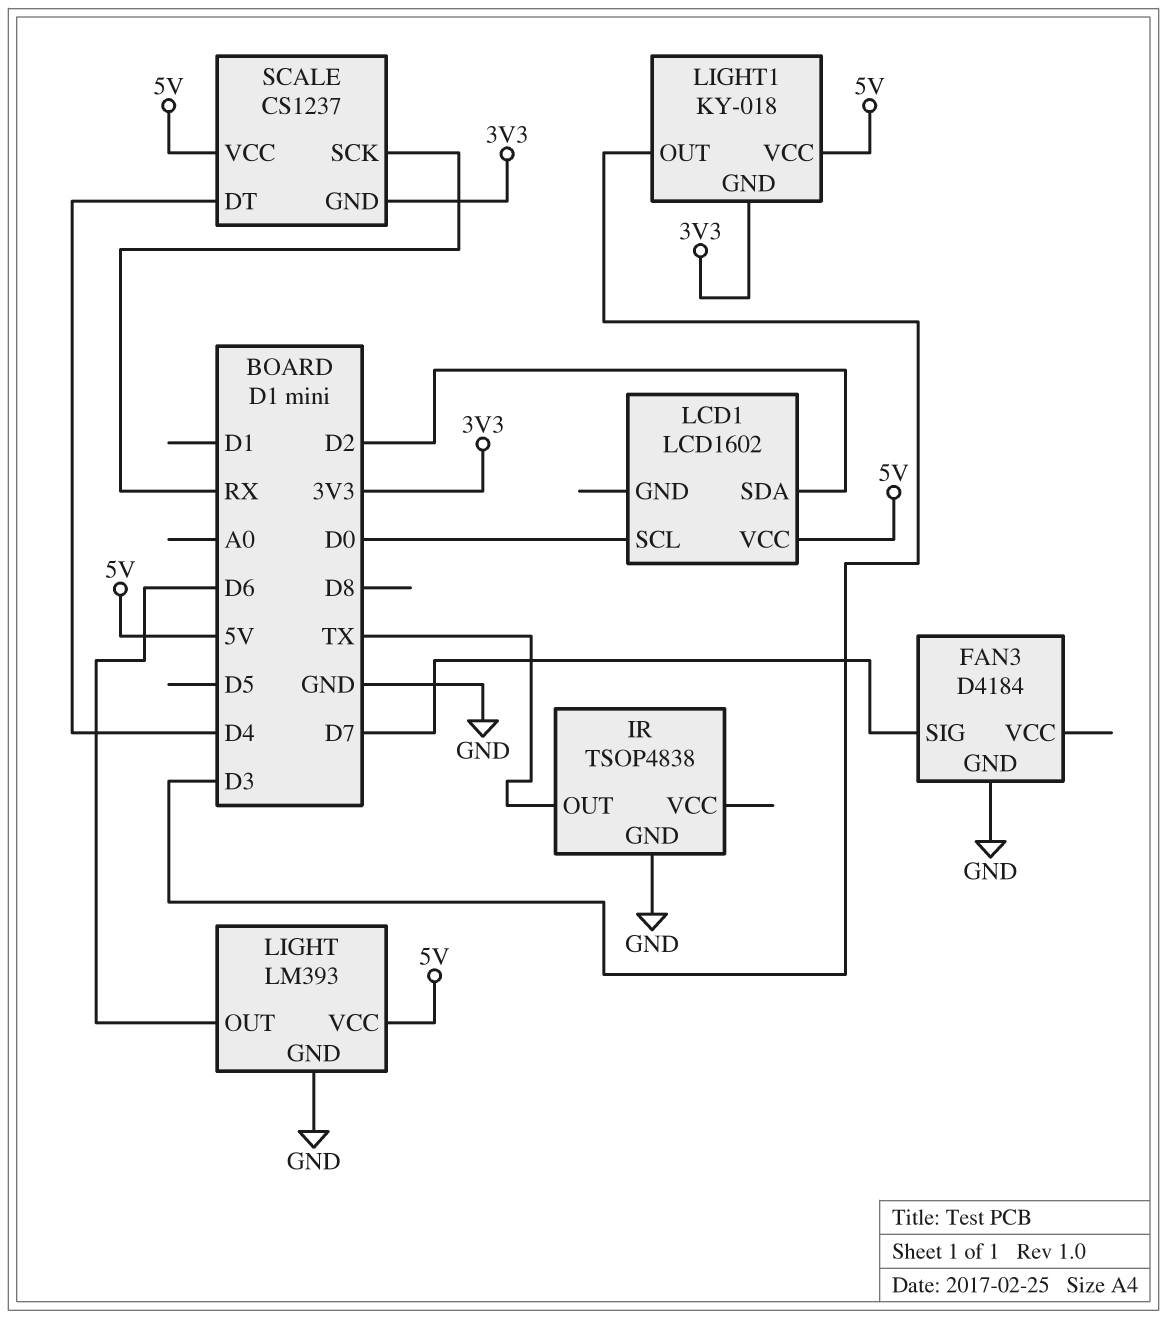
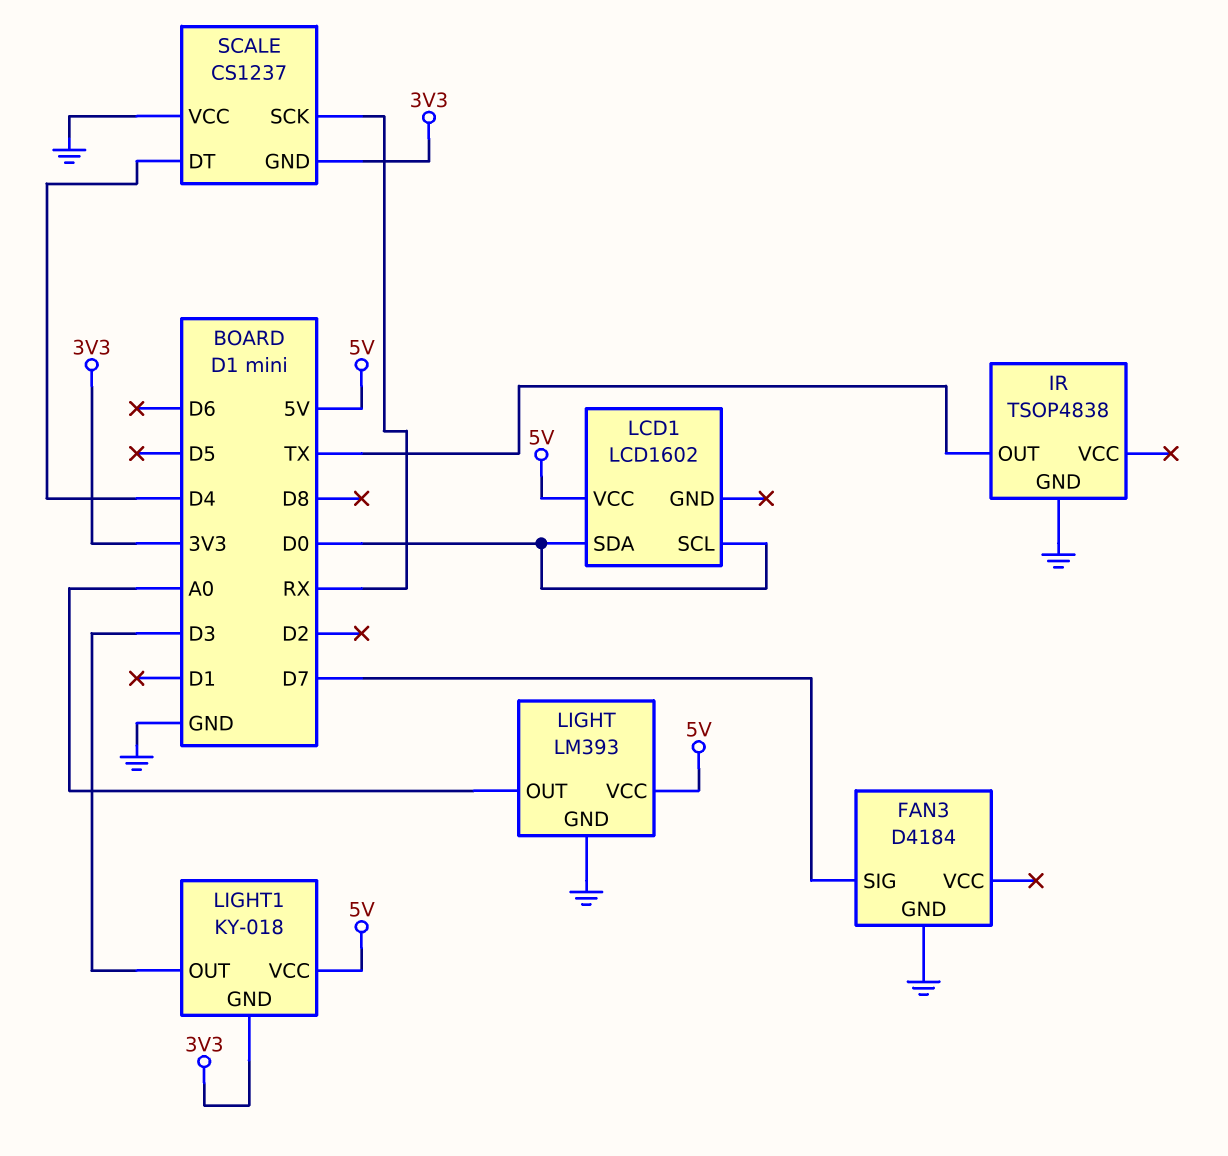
LCD1 pin SDA: D2 -> D0
LIGHT pin OUT: D6 -> A0
SCALE pin VCC: 5V -> GND

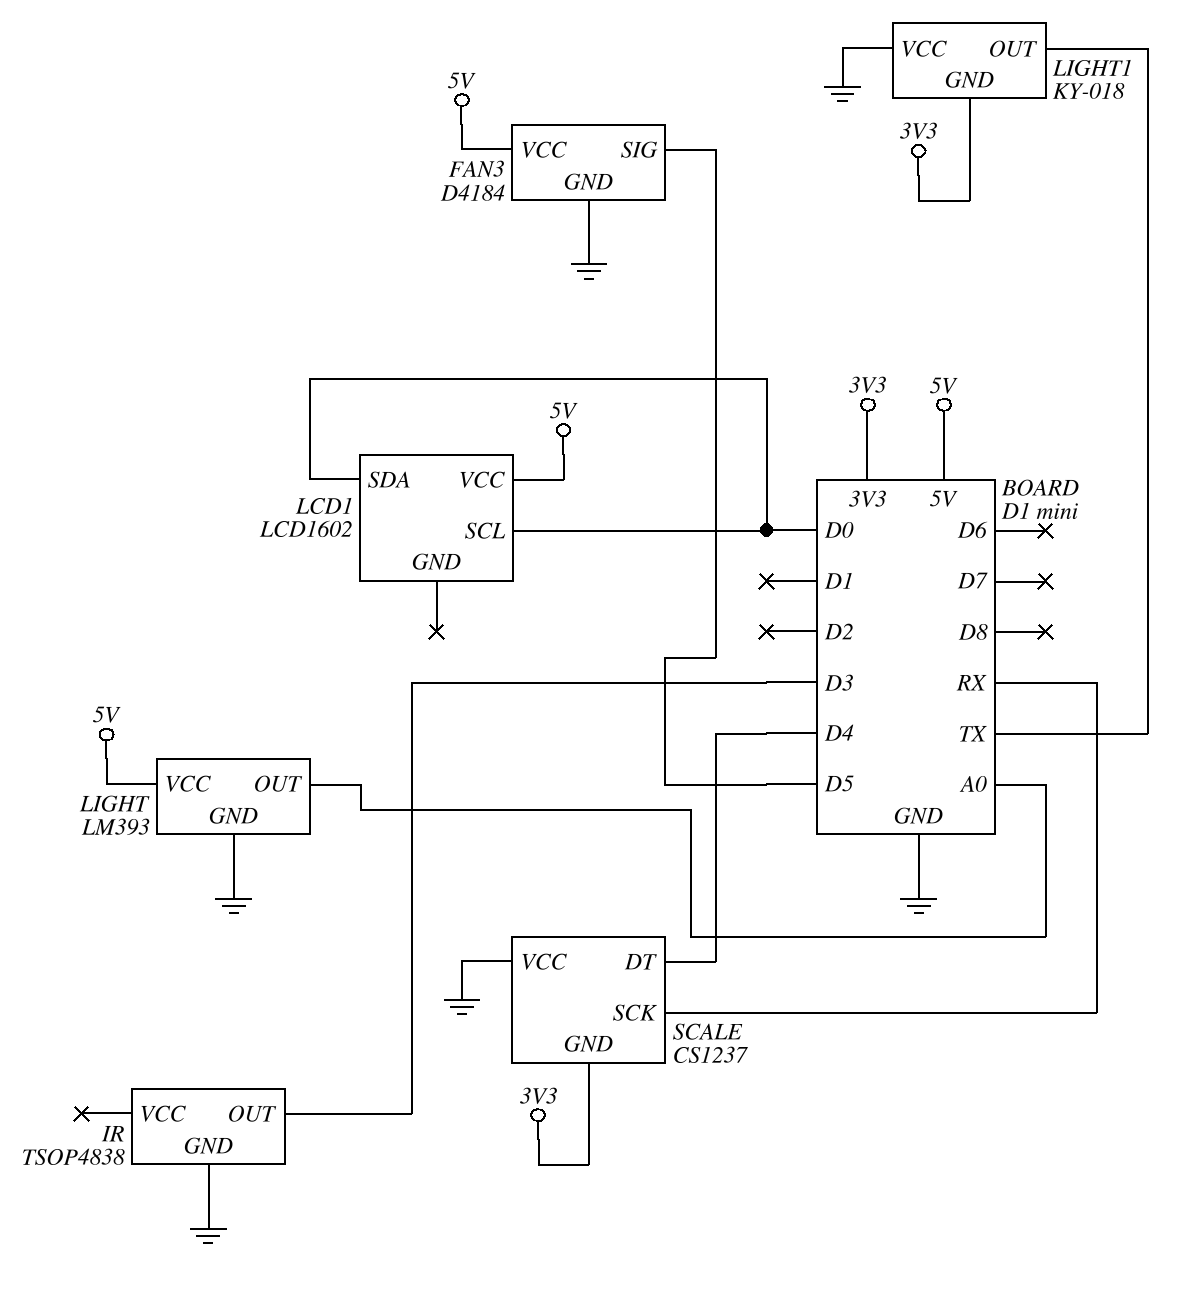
FAN3 pin SIG: D7 -> D5
FAN3 pin VCC: none -> 5V
IR pin OUT: TX -> D3
LIGHT1 pin OUT: D3 -> TX
LIGHT1 pin VCC: 5V -> GND

